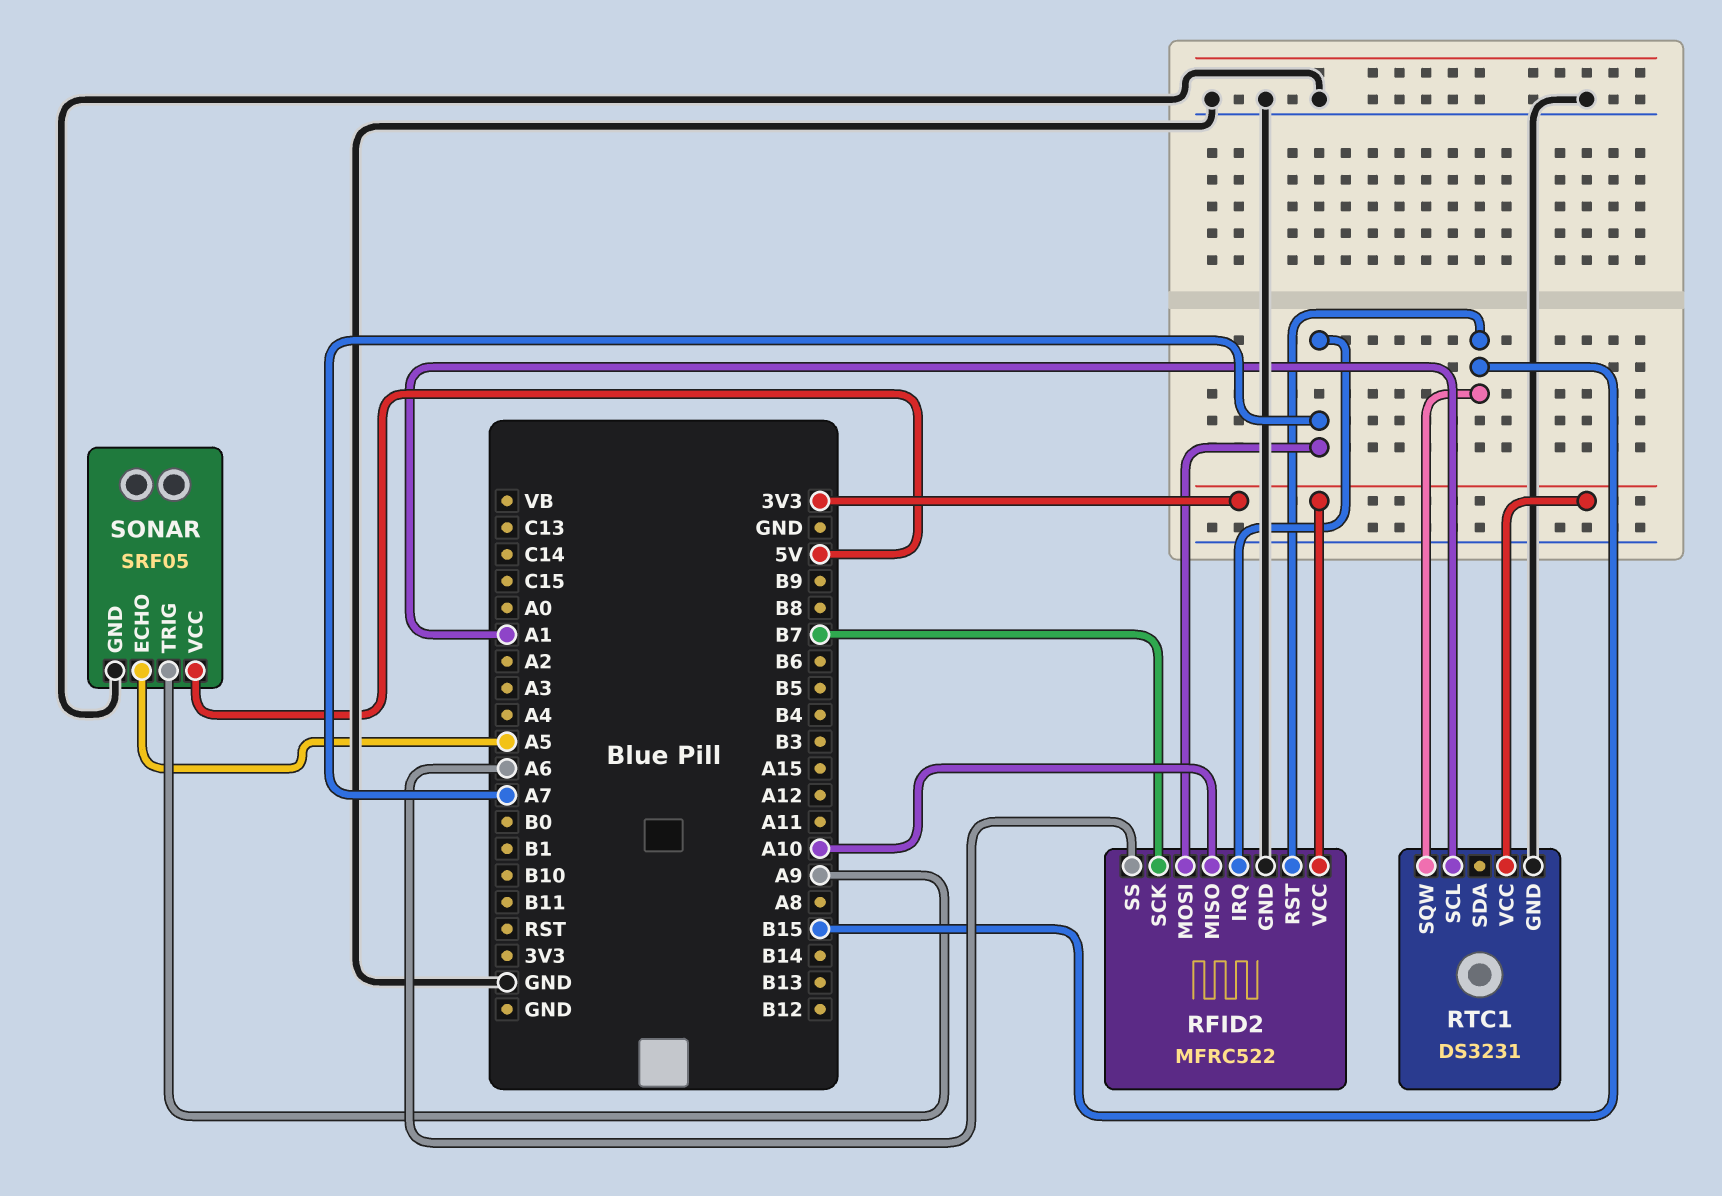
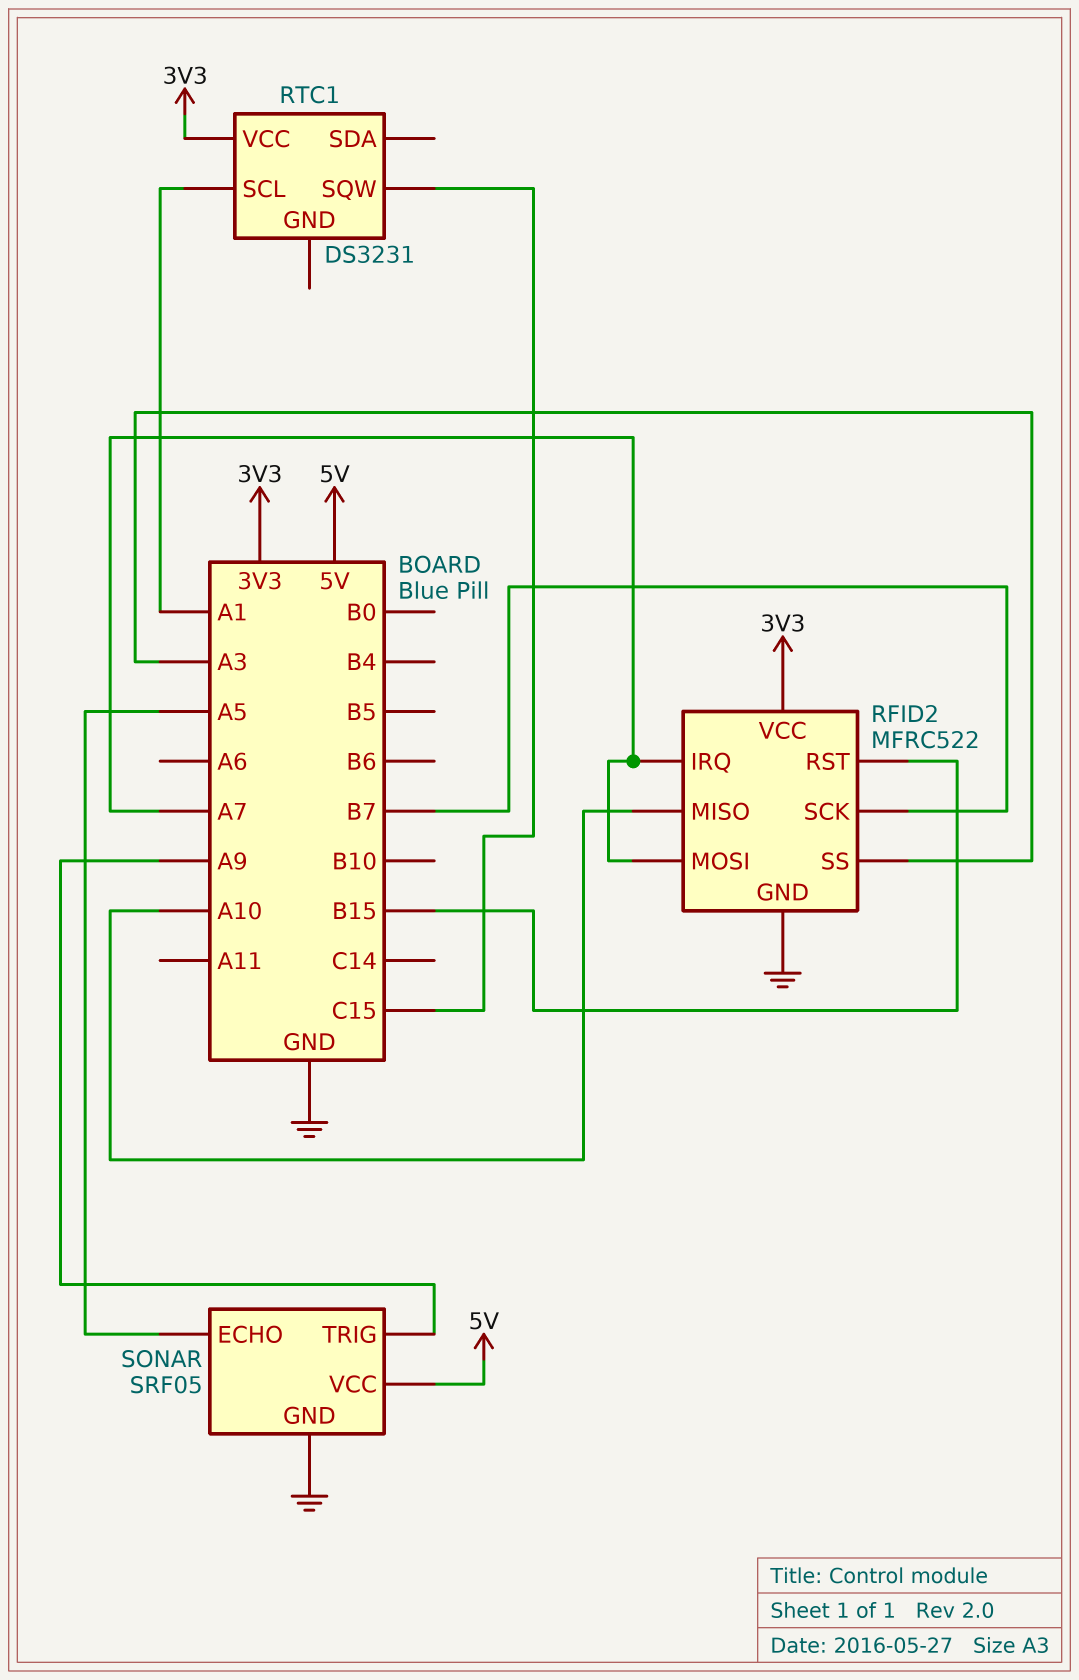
RFID2 pin SS: A6 -> A3
RTC1 pin GND: GND -> none
RTC1 pin SQW: B15 -> C15

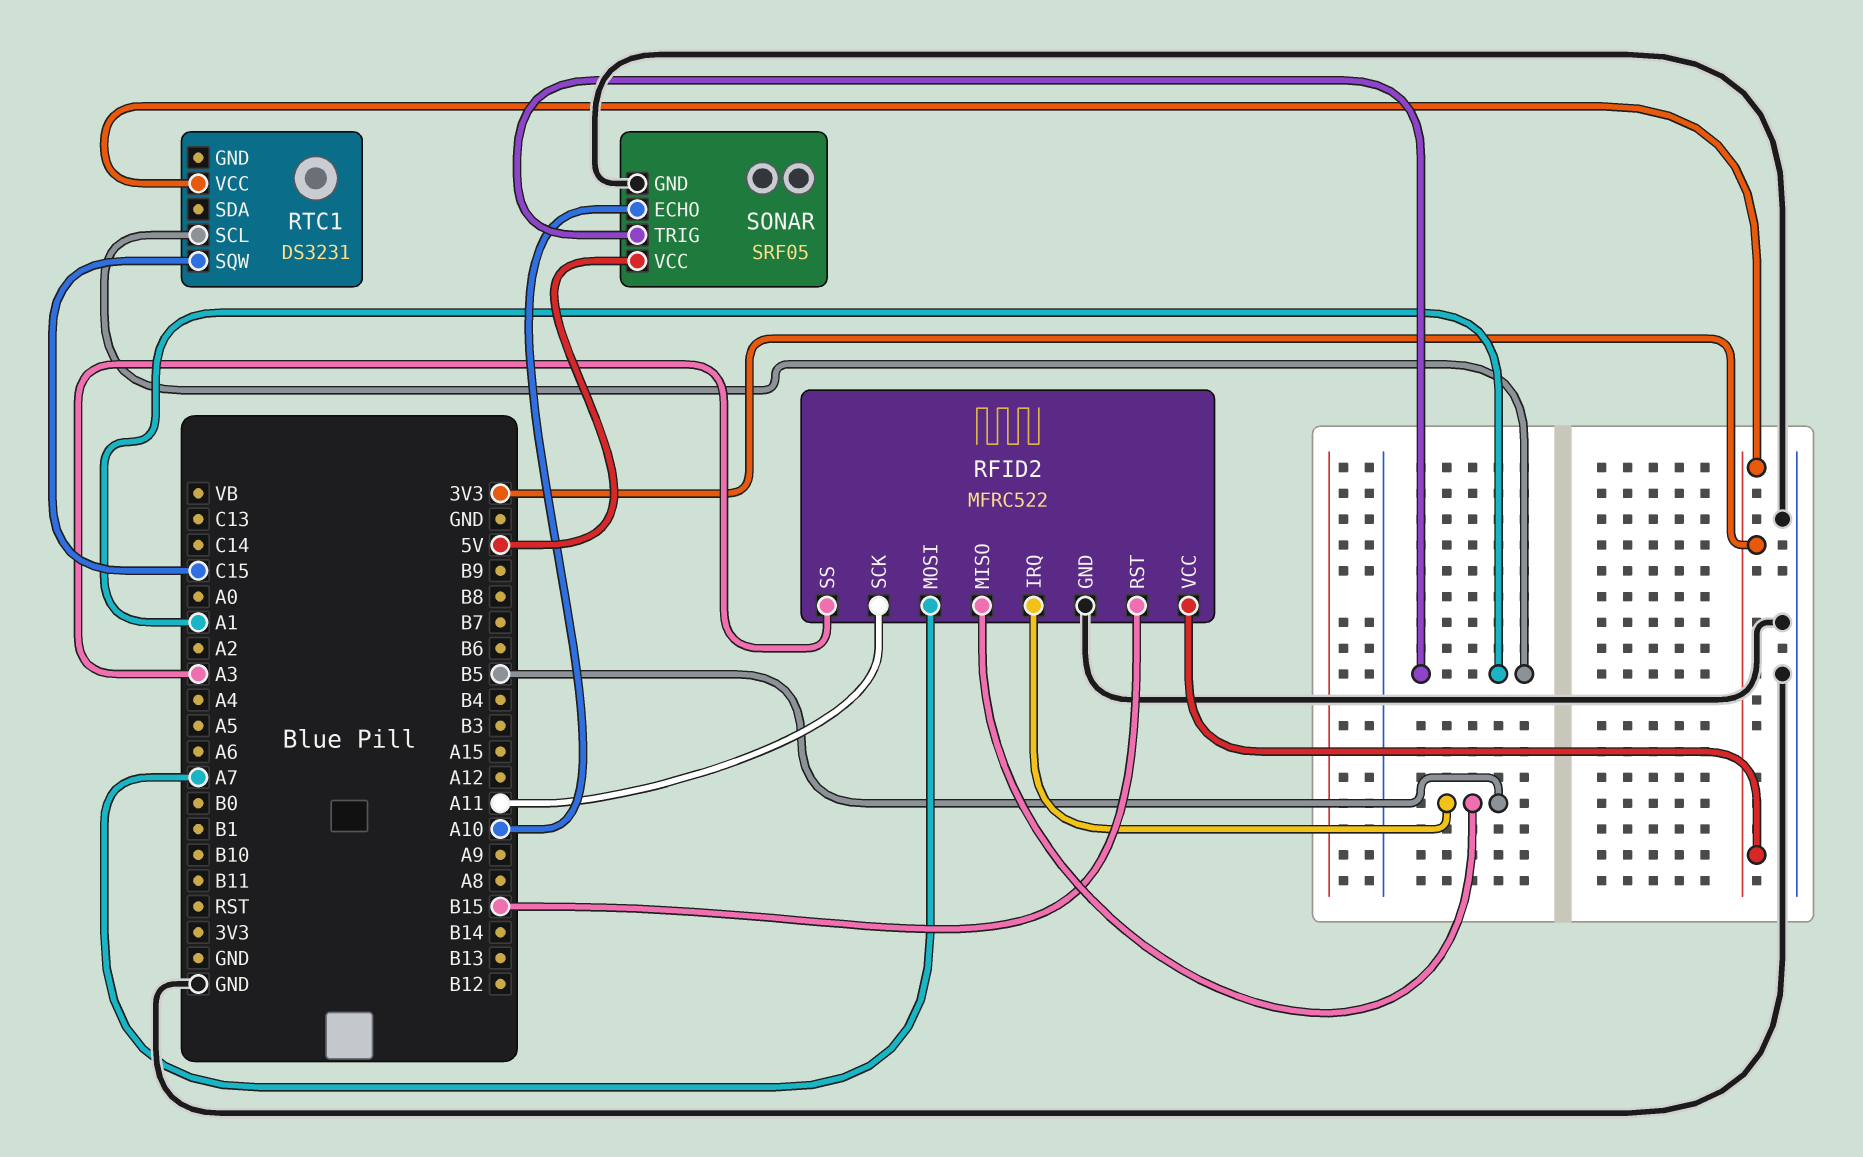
RFID2 pin IRQ: A7 -> B5
RFID2 pin MISO: A10 -> B5
RFID2 pin SCK: B7 -> A11
SONAR pin ECHO: A5 -> A10
SONAR pin TRIG: A9 -> A1

